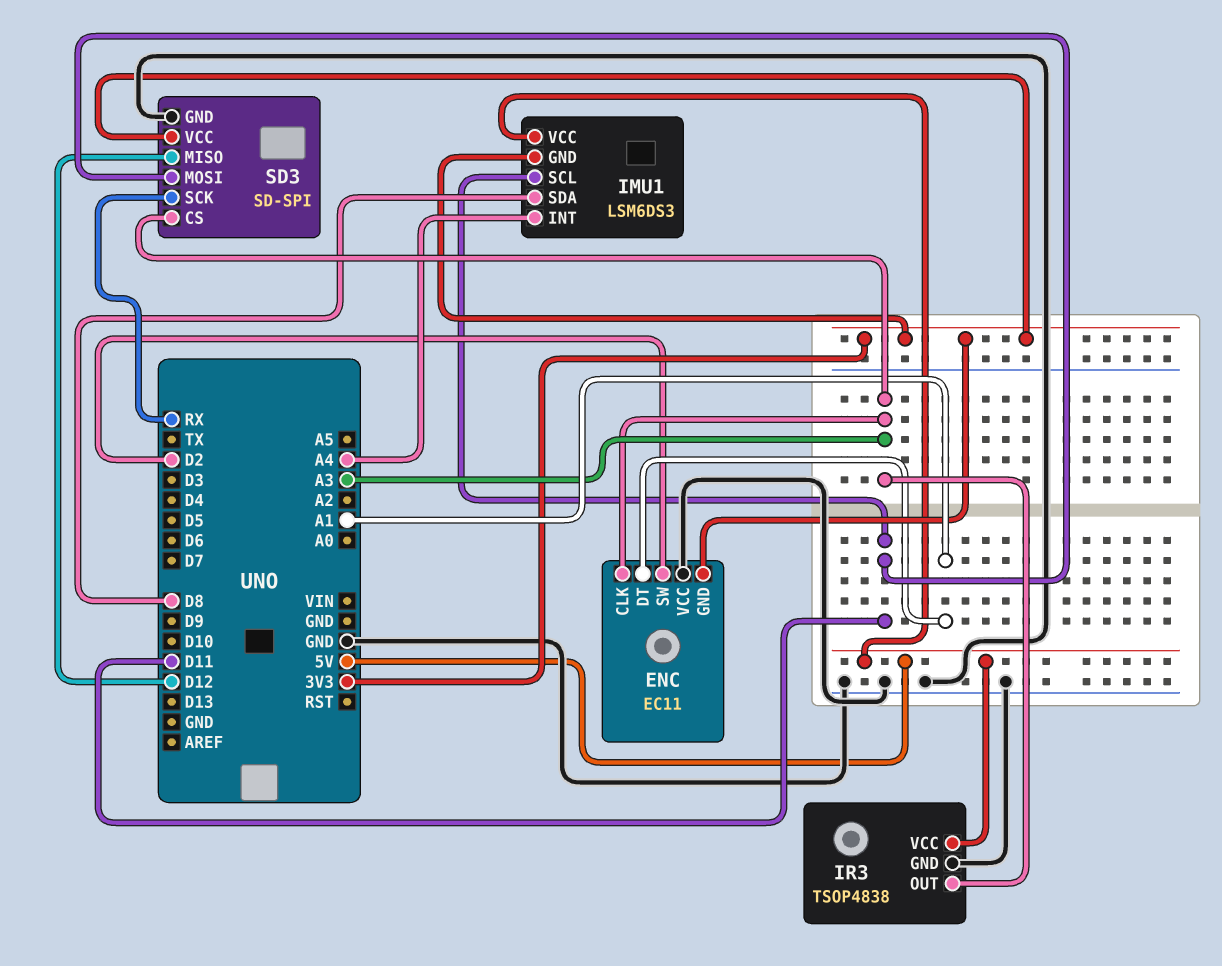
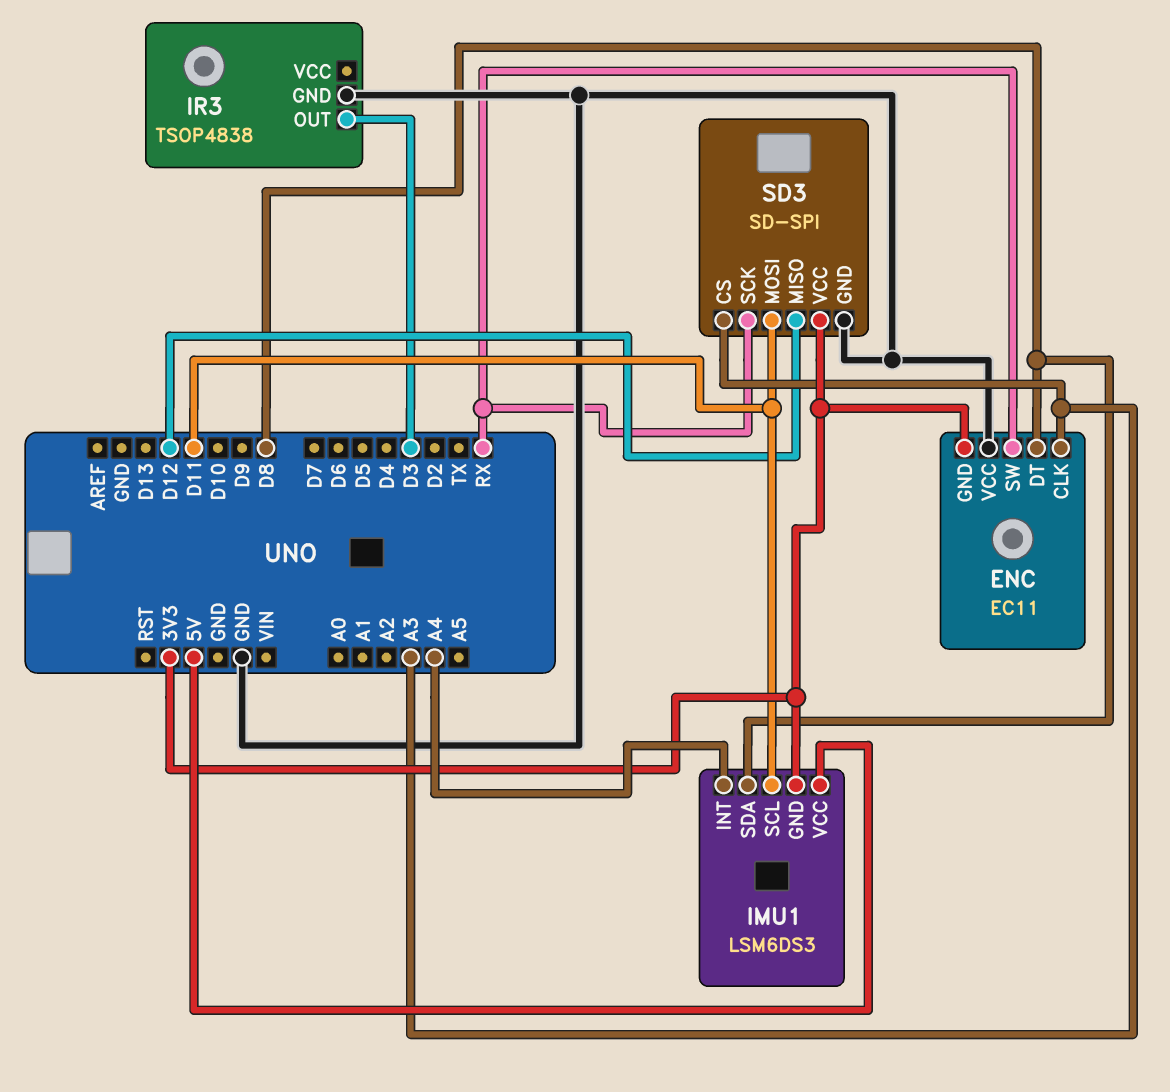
ENC pin DT: A1 -> D8
ENC pin SW: D2 -> RX
IR3 pin OUT: A3 -> D3
IR3 pin VCC: 5V -> none

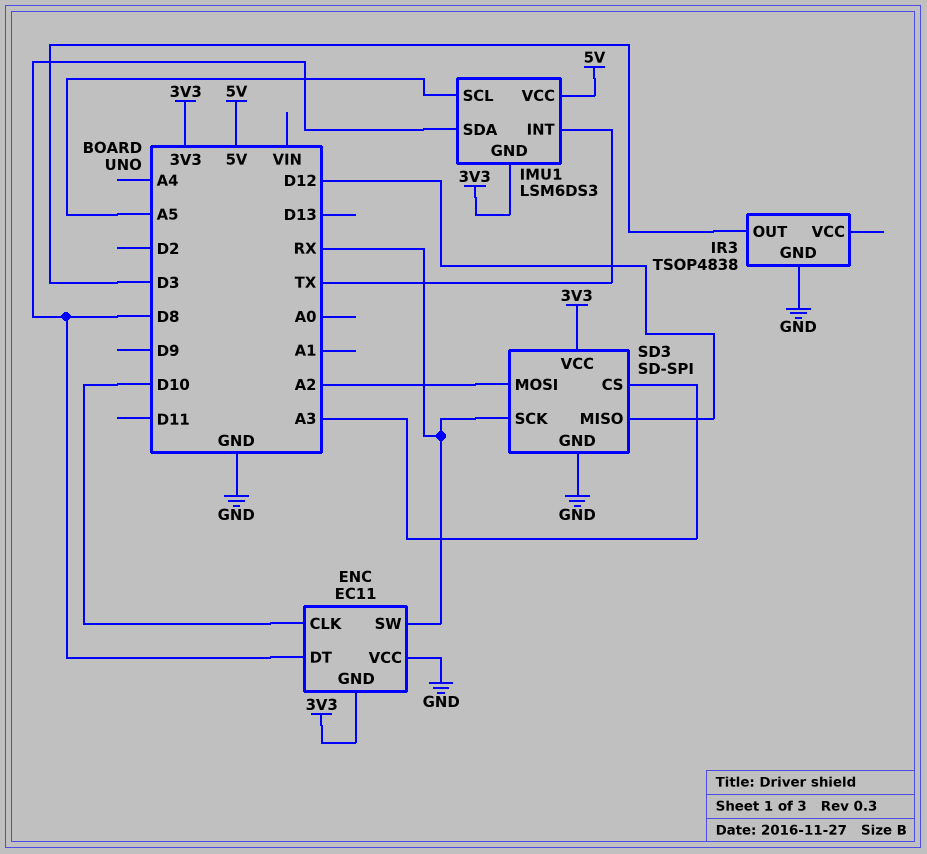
ENC pin CLK: A3 -> D10
IMU1 pin INT: A4 -> TX
IMU1 pin SCL: D11 -> A5
SD3 pin MOSI: D11 -> A2

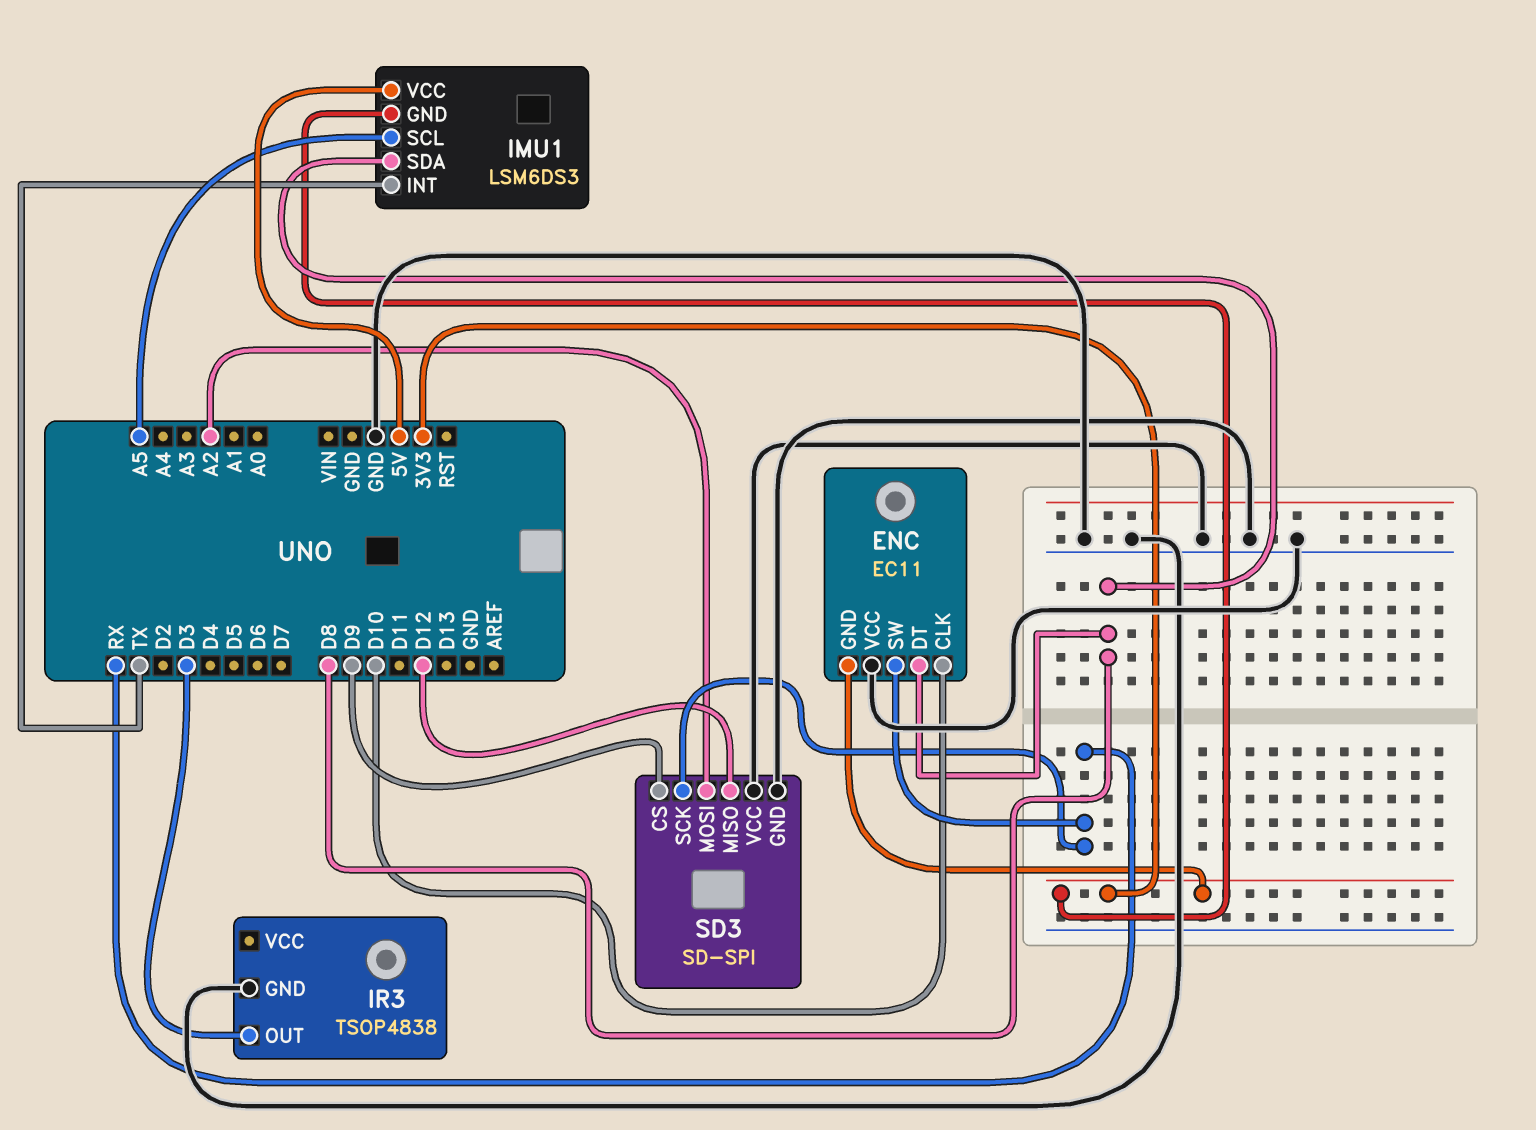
SD3 pin CS: A3 -> D9
SD3 pin VCC: 3V3 -> GND

